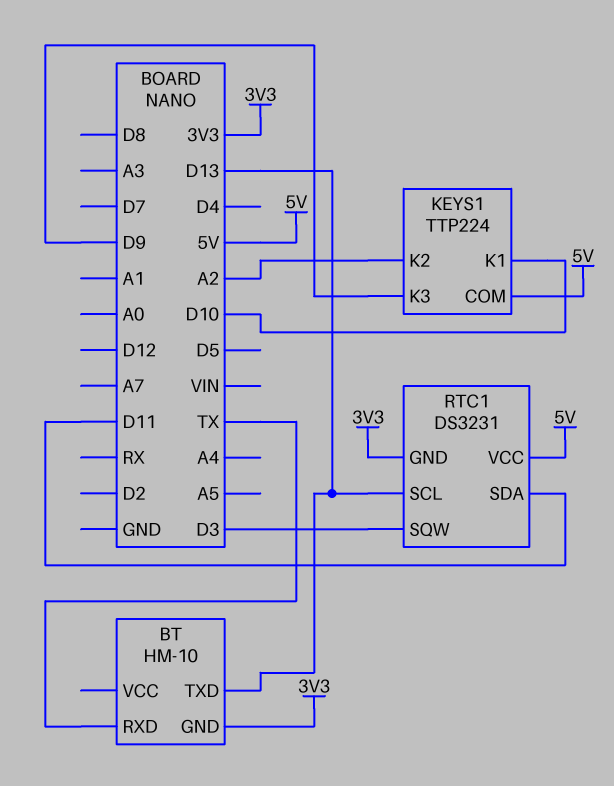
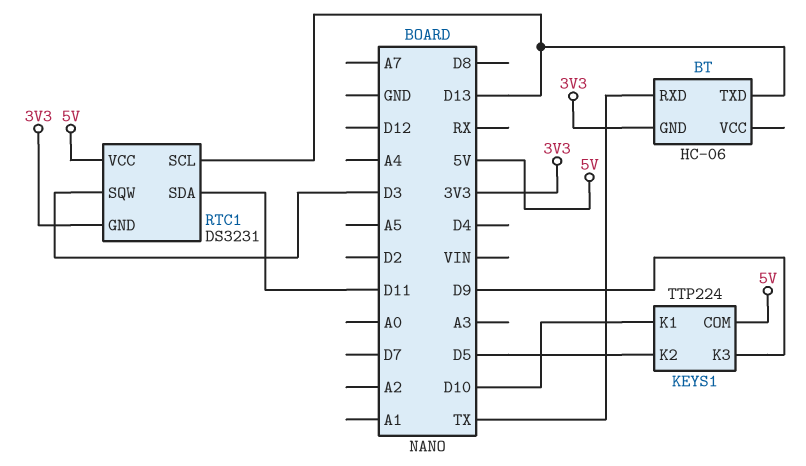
BT: HM-10 -> HC-06
KEYS1 pin K2: A2 -> D5

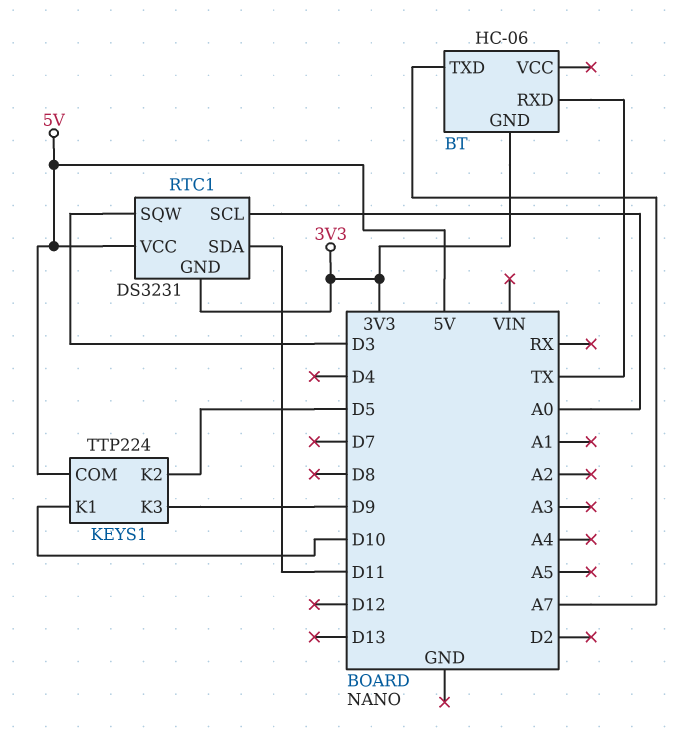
BT pin TXD: D13 -> A7
RTC1 pin SCL: D13 -> A0

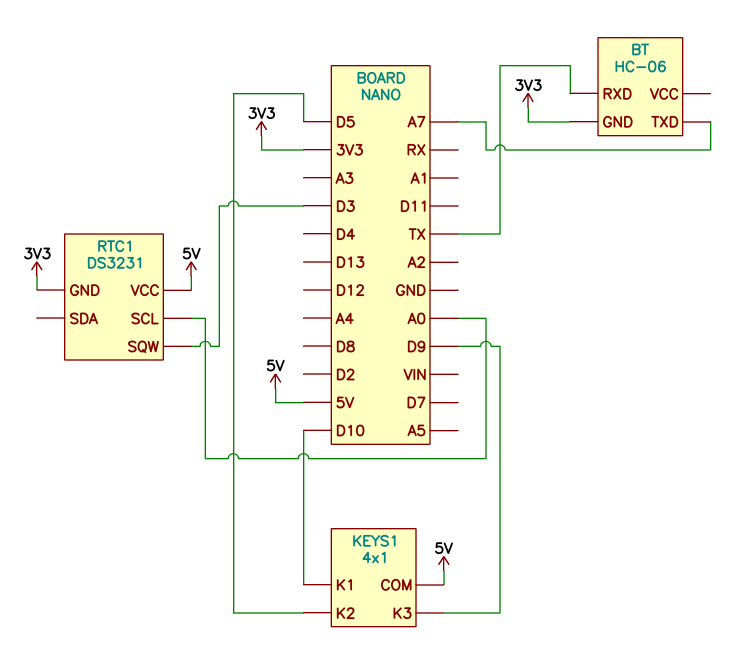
KEYS1: TTP224 -> 4x1
RTC1 pin SDA: D11 -> none

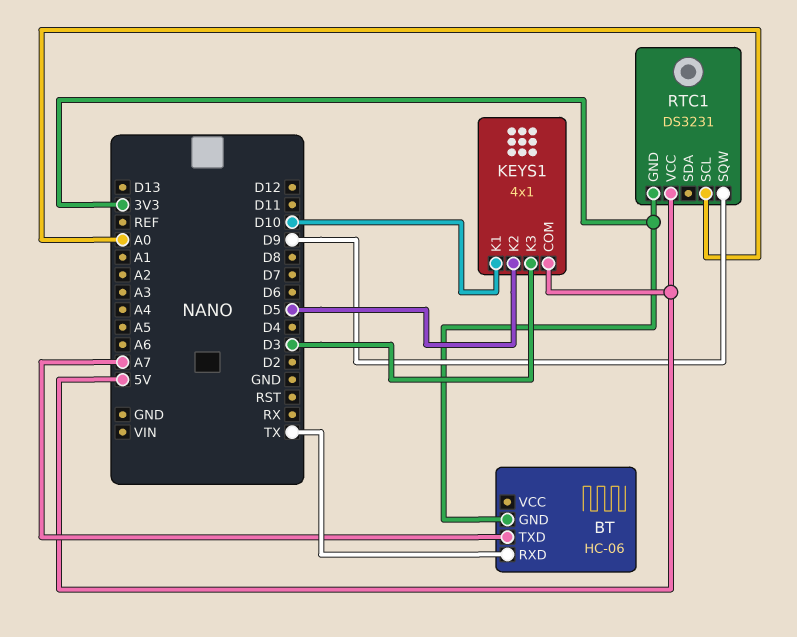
KEYS1 pin K3: D9 -> D3
RTC1 pin SQW: D3 -> D9

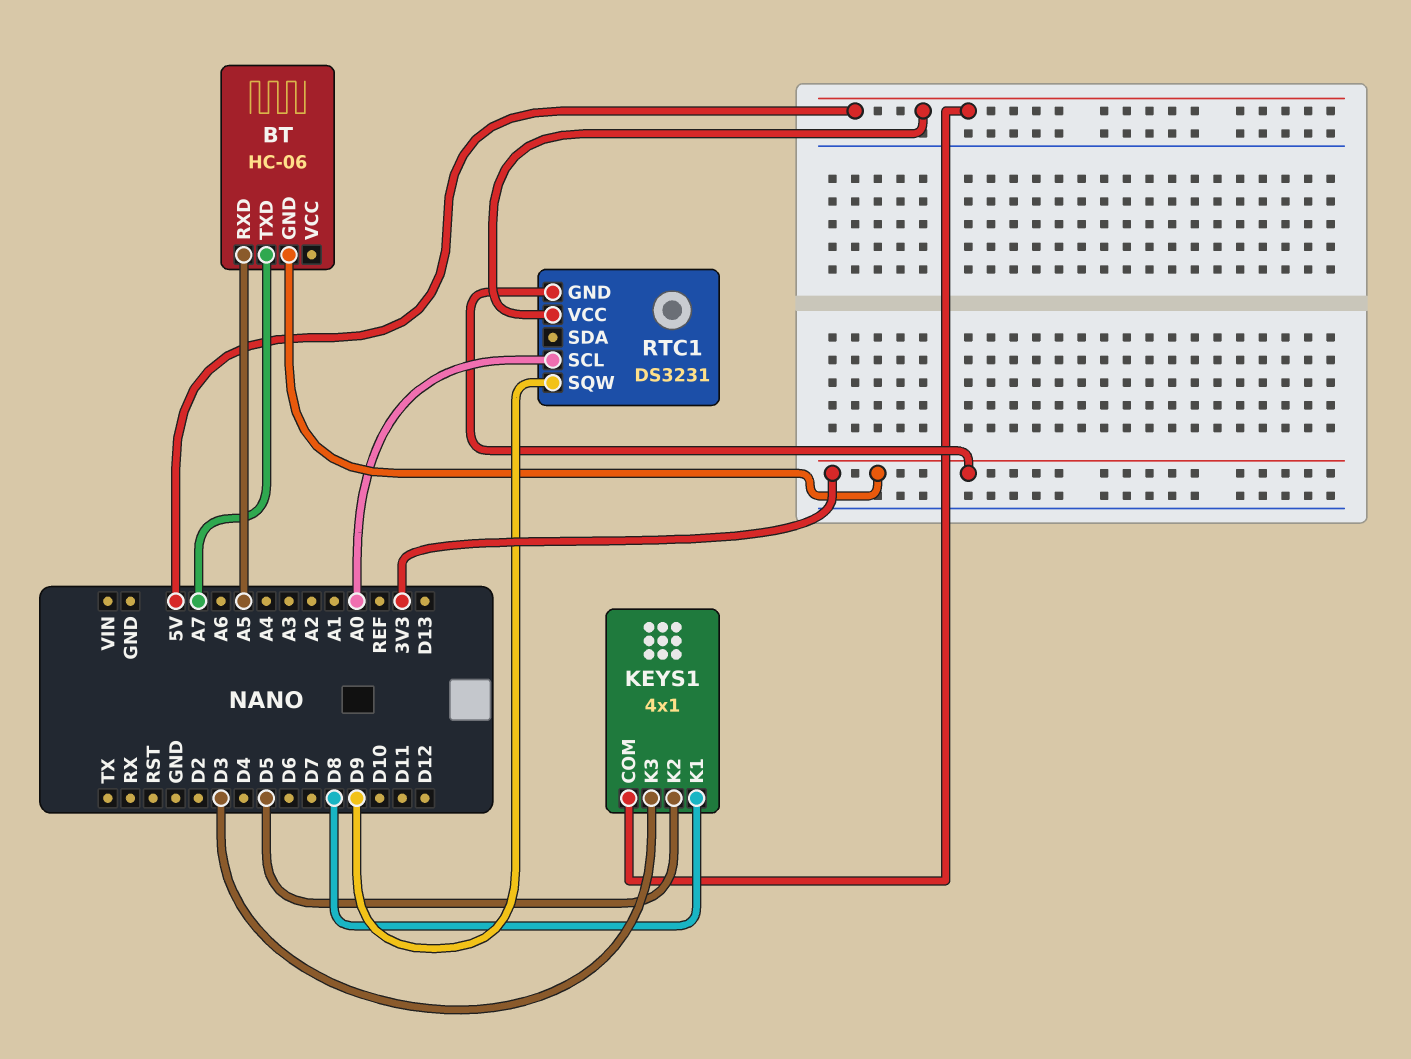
BT pin RXD: TX -> A5
KEYS1 pin K1: D10 -> D8

